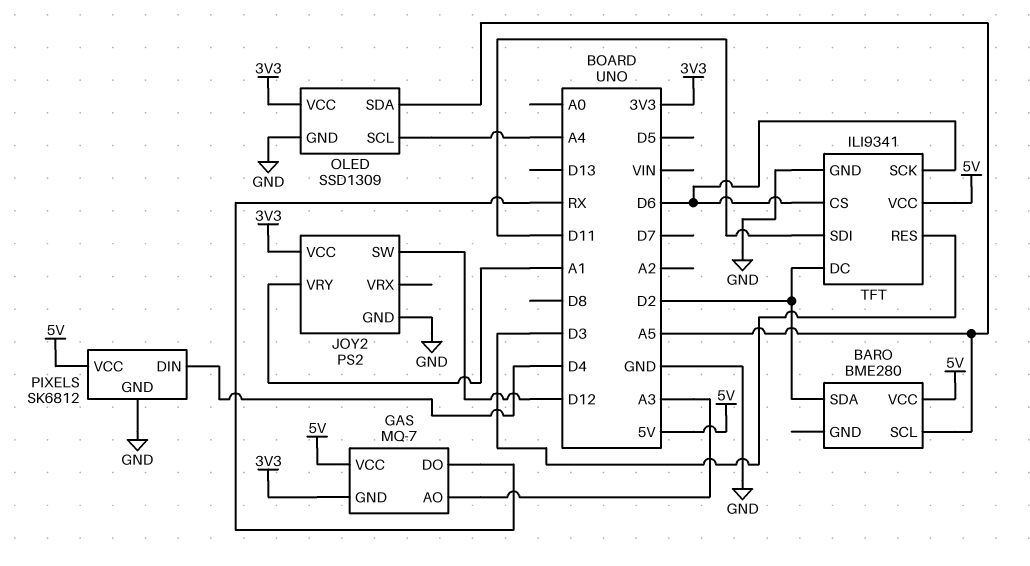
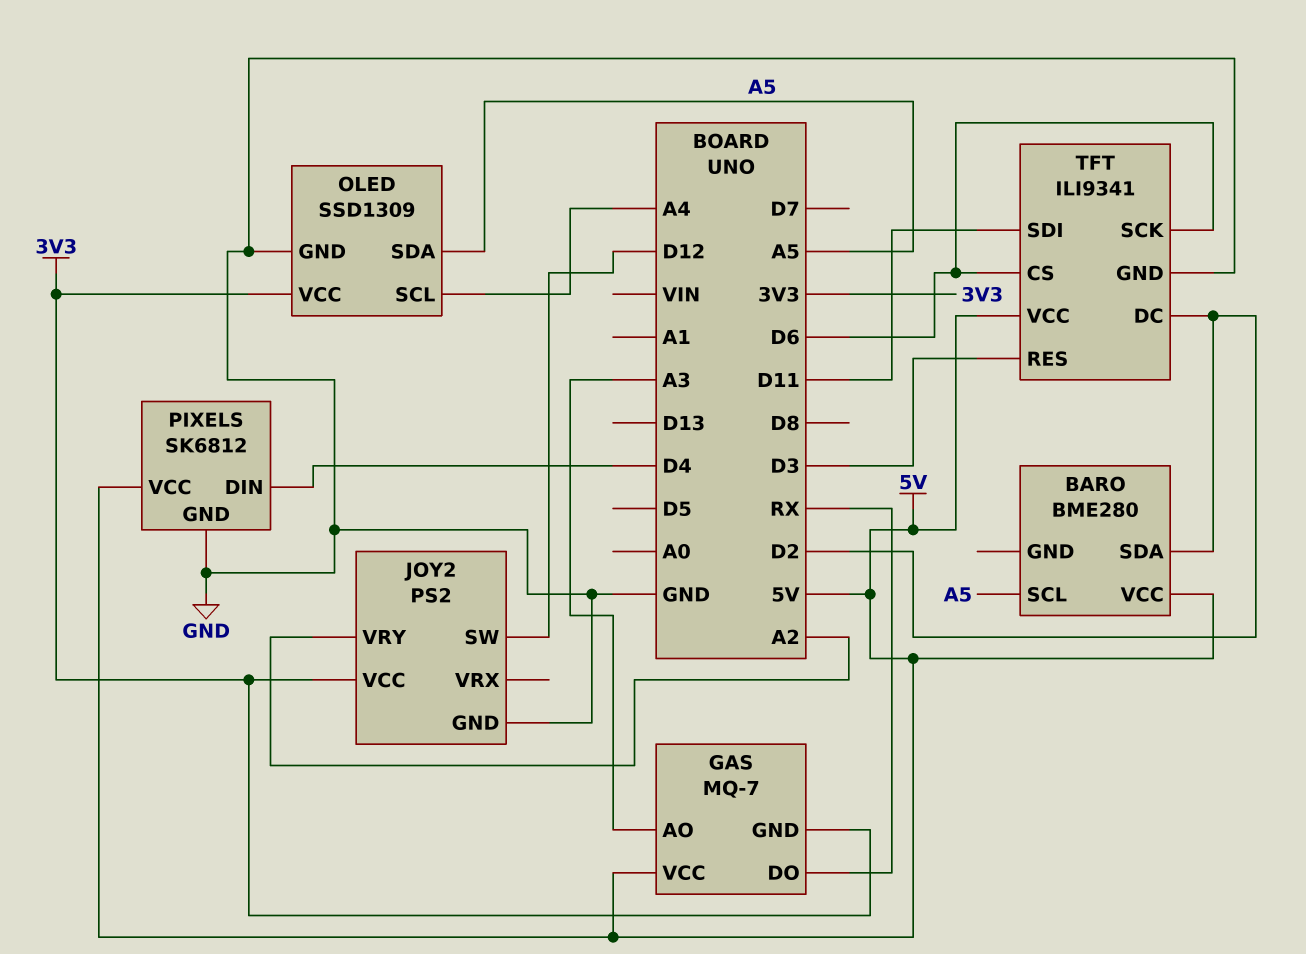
JOY2 pin VRY: A1 -> A2

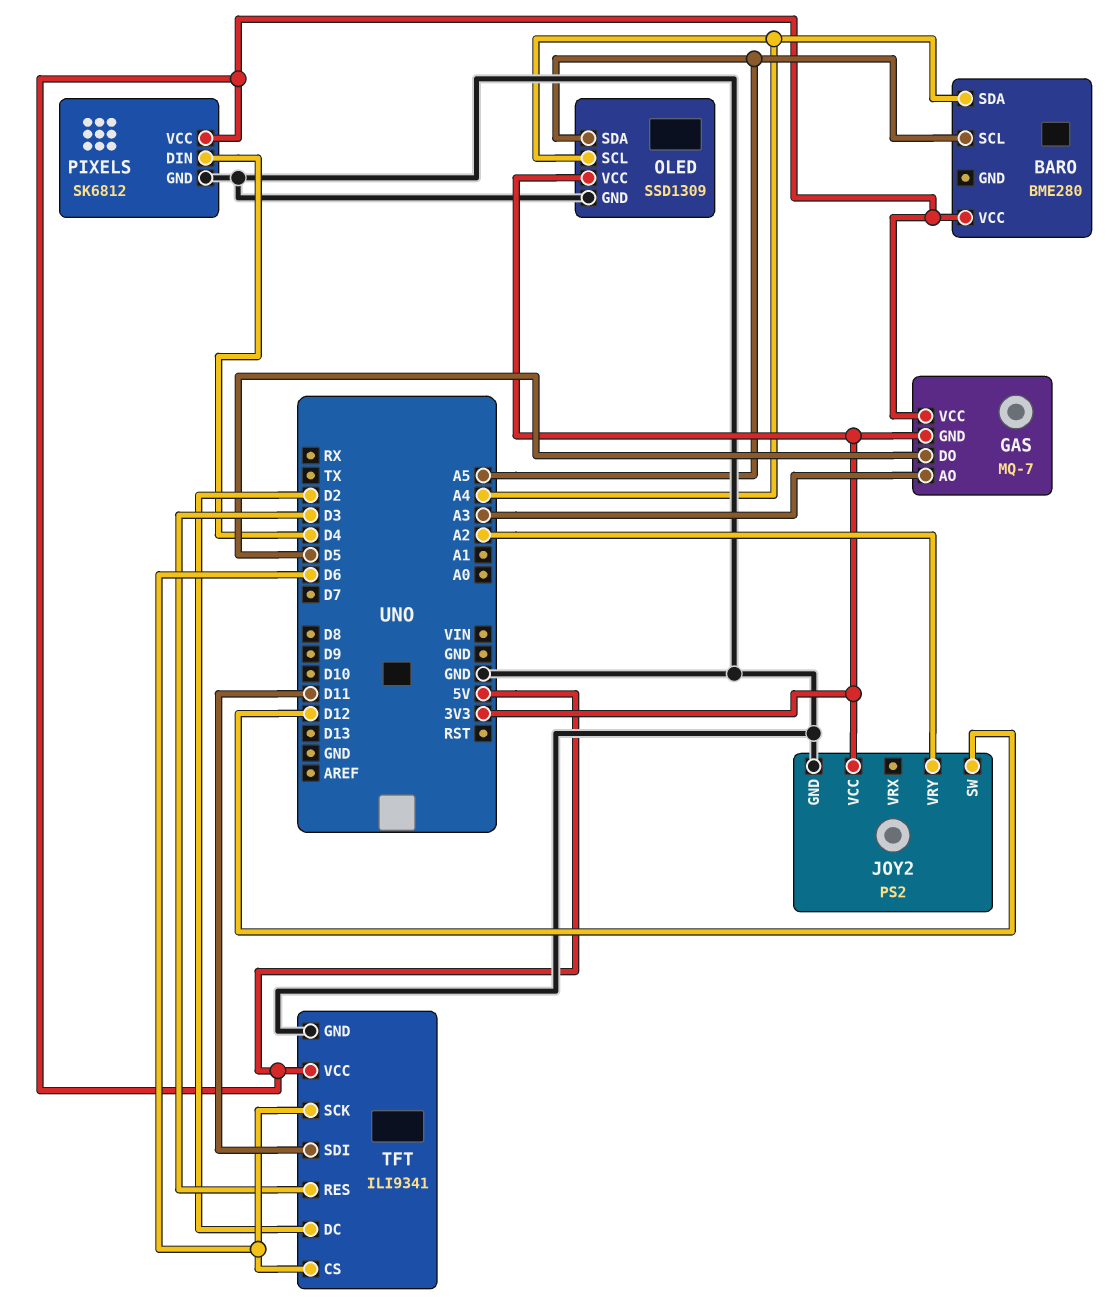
BARO pin SDA: D2 -> A4
GAS pin DO: RX -> D5

